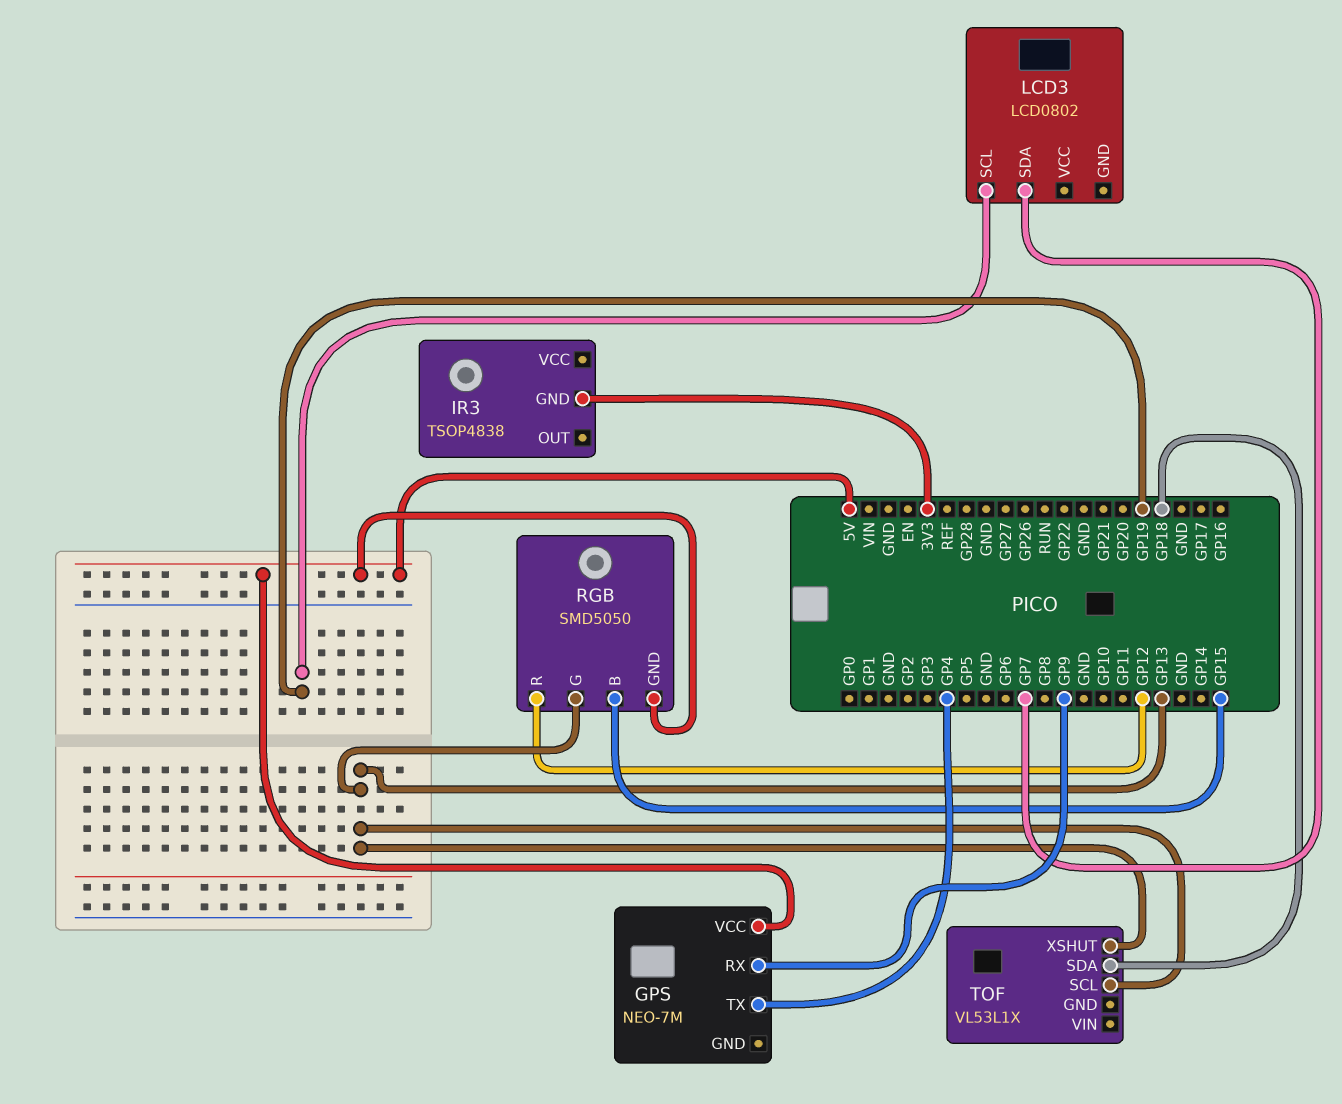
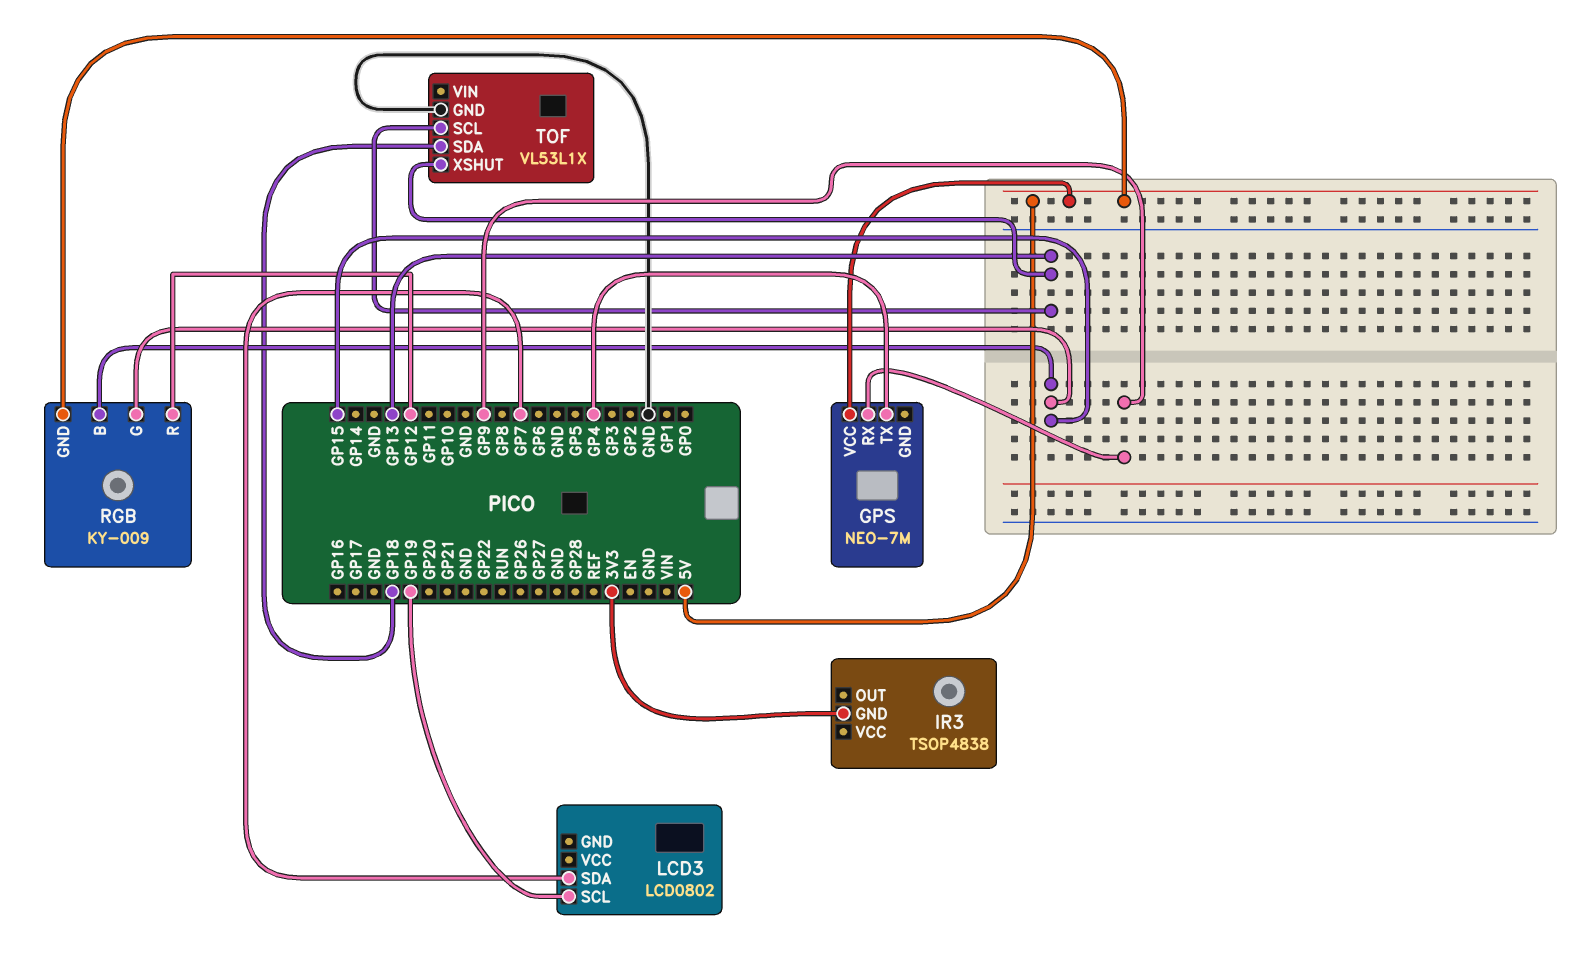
RGB: SMD5050 -> KY-009
RGB pin G: GP13 -> GP15
TOF pin GND: none -> GND

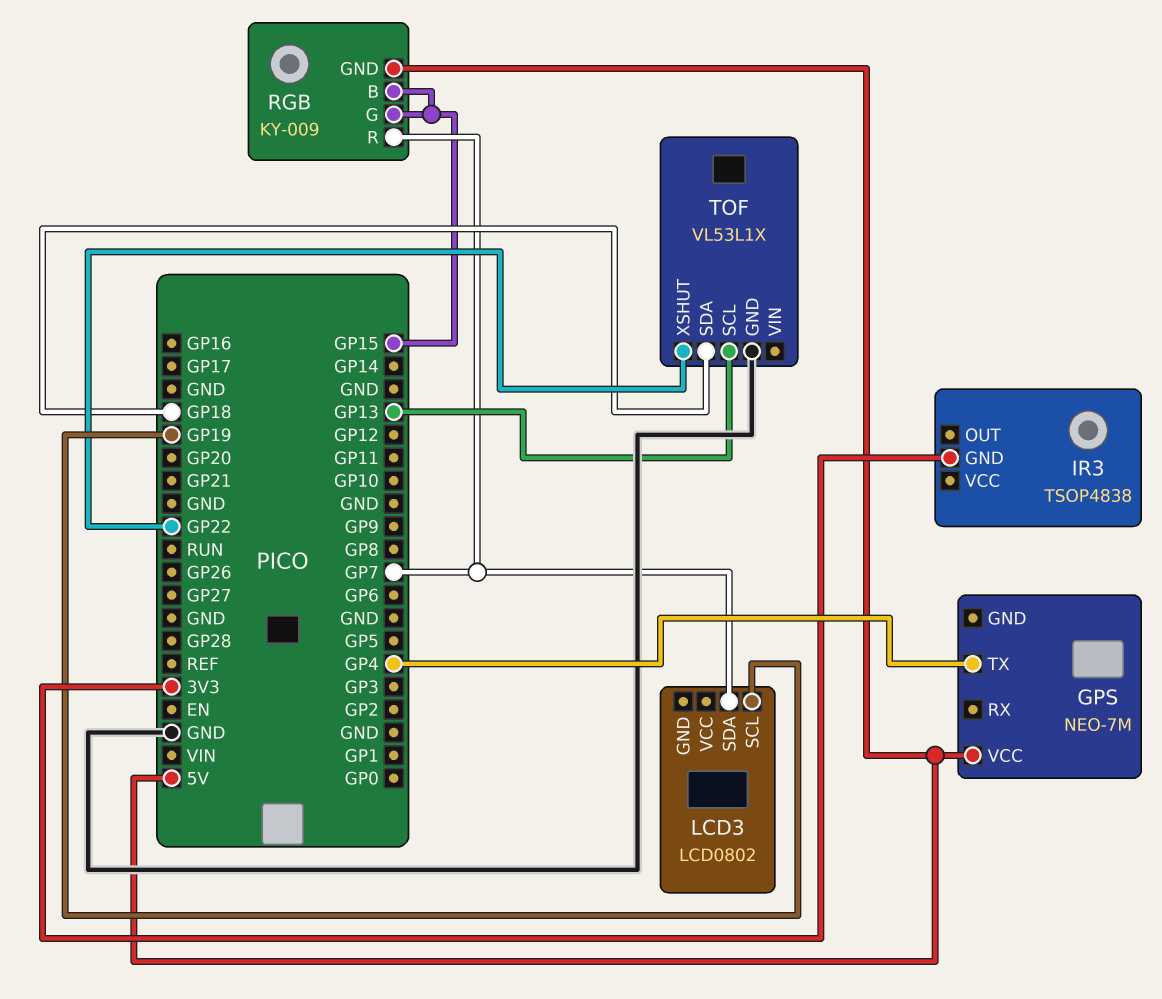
GPS pin RX: GP9 -> none
RGB pin R: GP12 -> GP7
TOF pin XSHUT: GP13 -> GP22

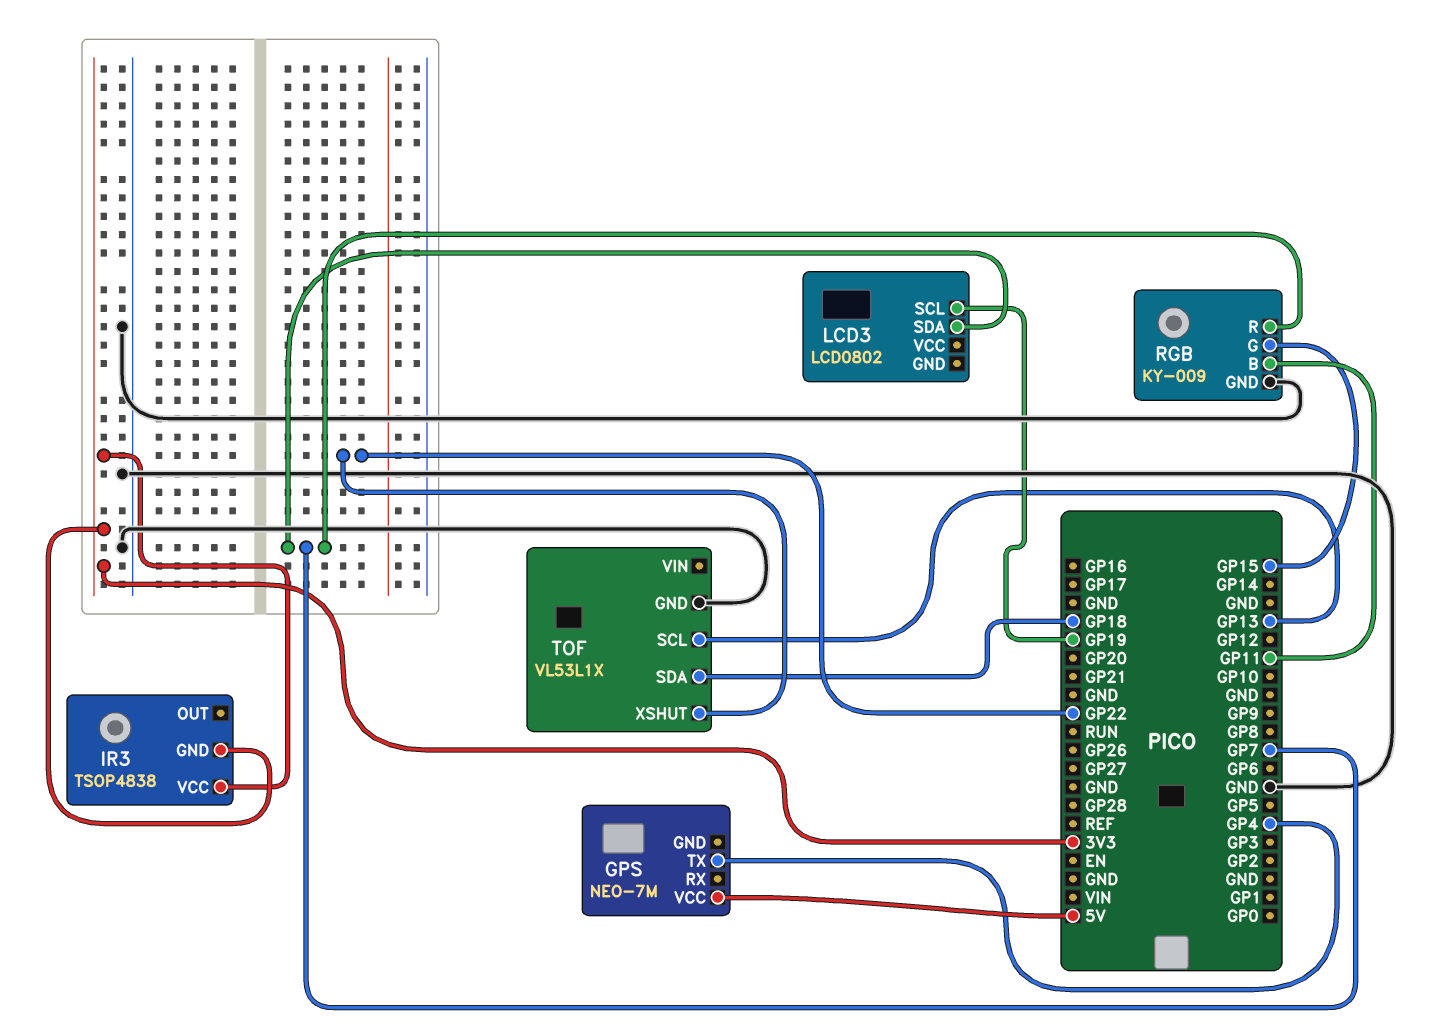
IR3 pin VCC: none -> 3V3
RGB pin B: GP15 -> GP11
RGB pin GND: 5V -> GND

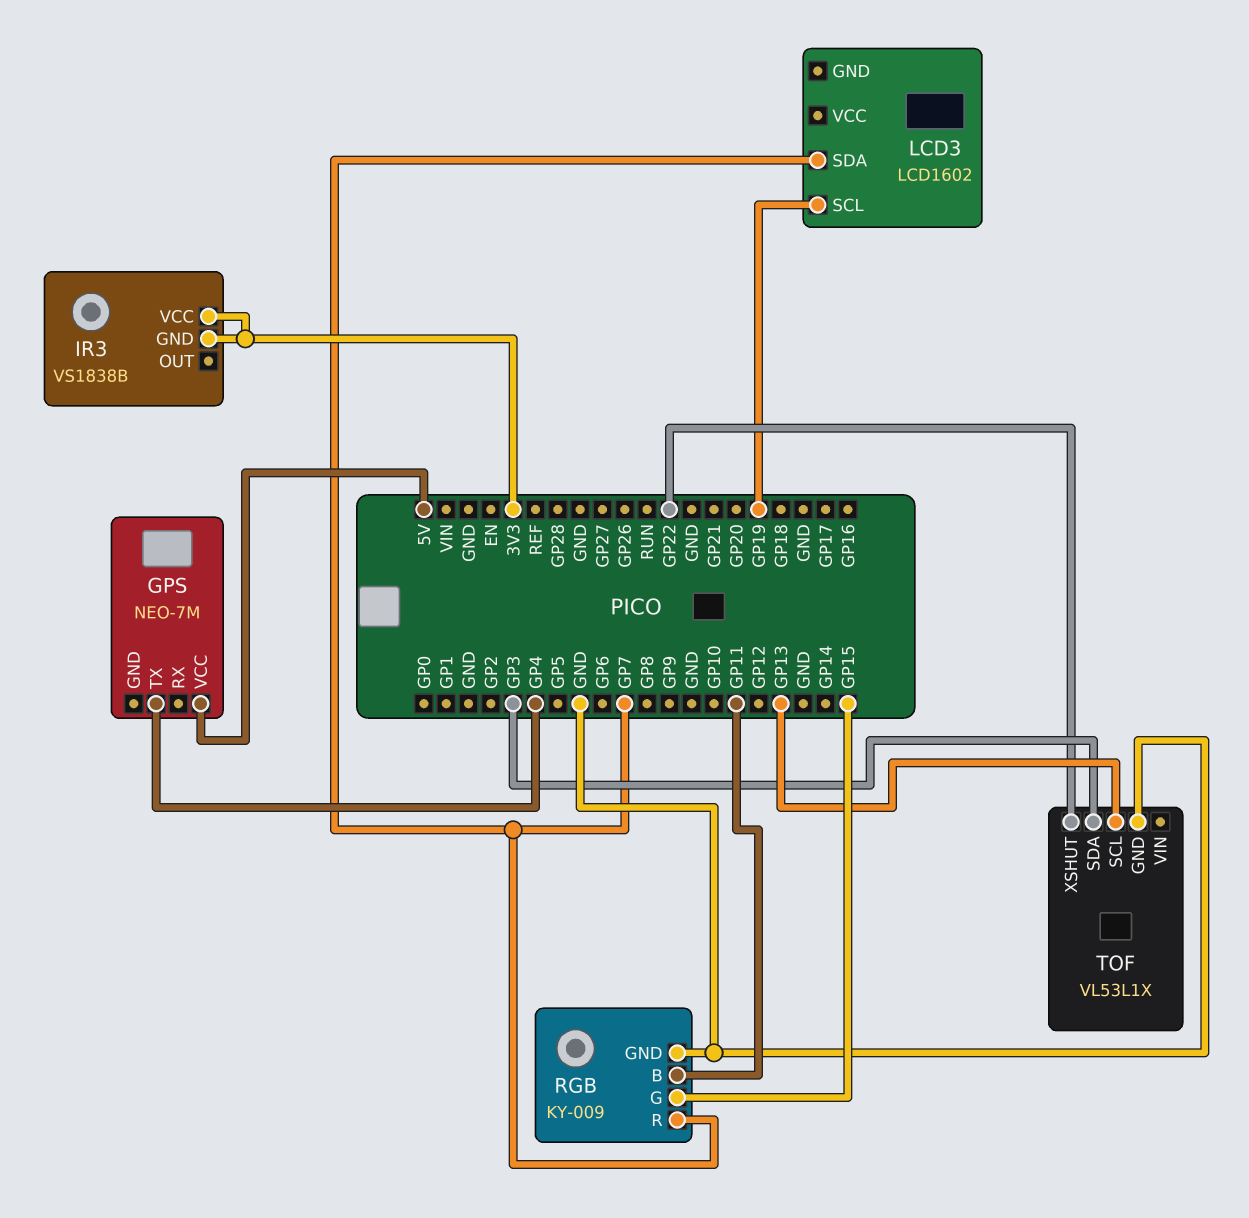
IR3: TSOP4838 -> VS1838B
LCD3: LCD0802 -> LCD1602
TOF pin SDA: GP18 -> GP3

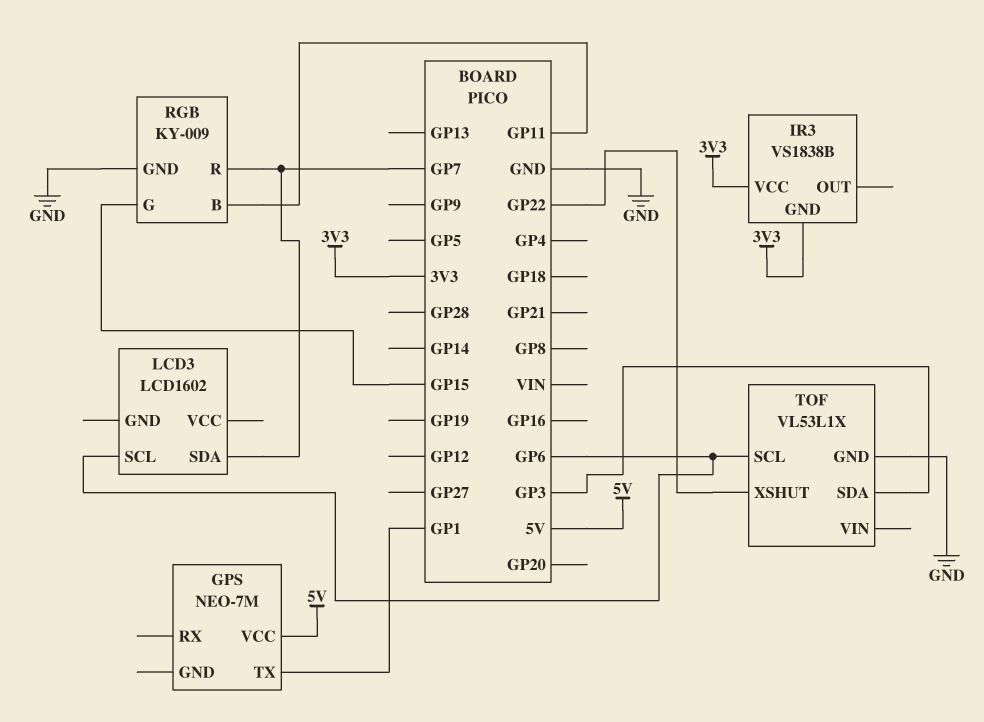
GPS pin TX: GP4 -> GP1
LCD3 pin SCL: GP19 -> GP6
TOF pin SCL: GP13 -> GP6

